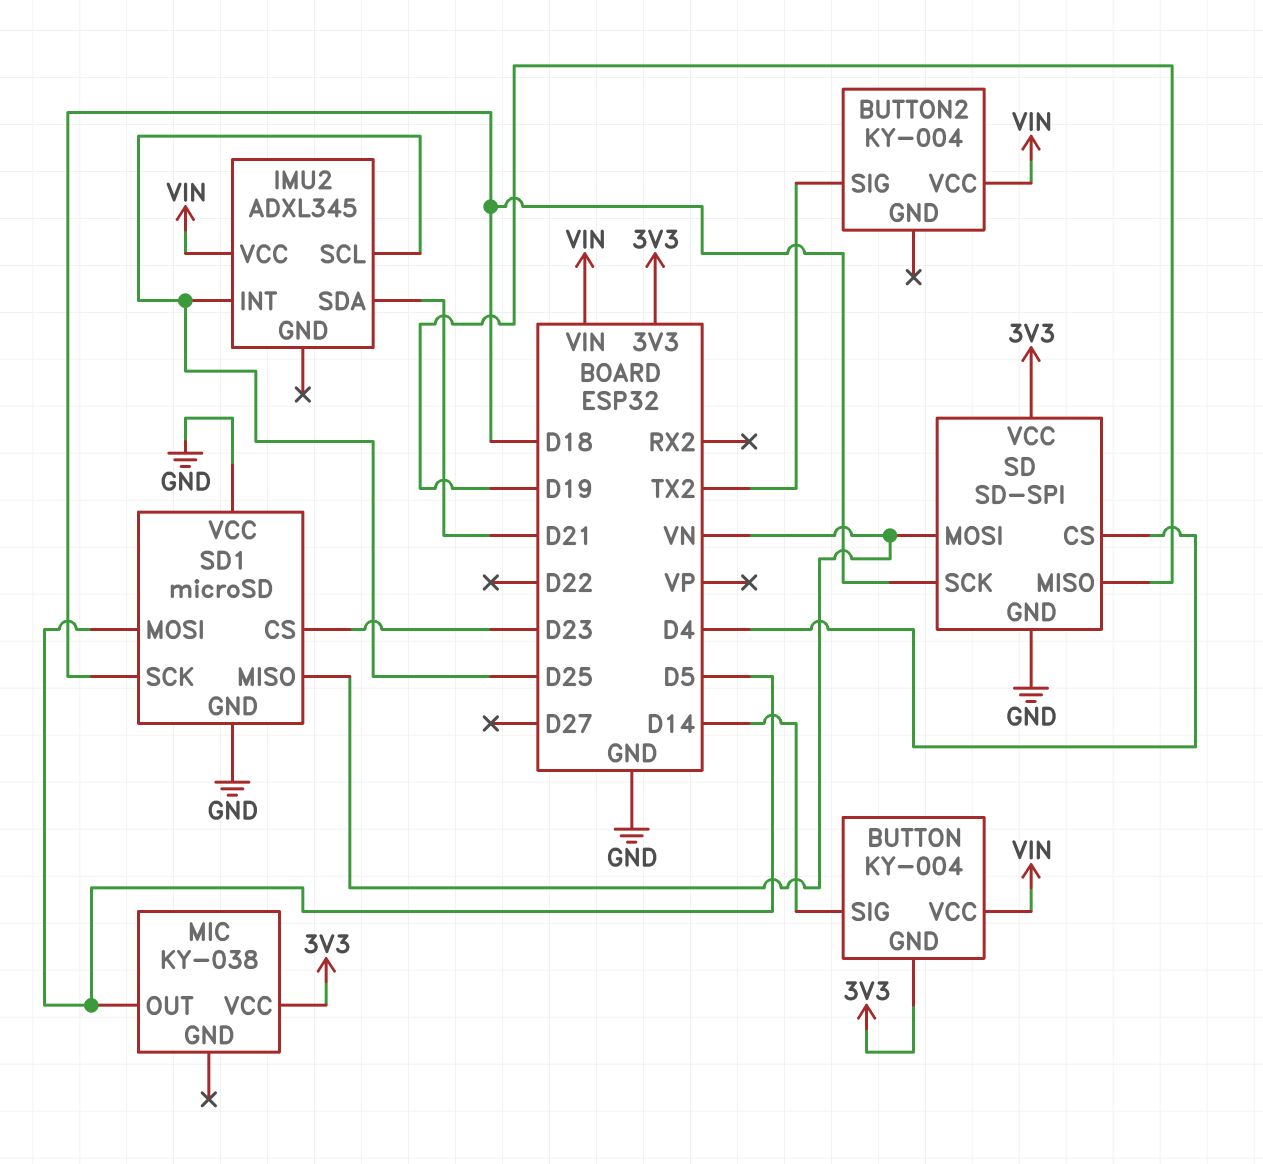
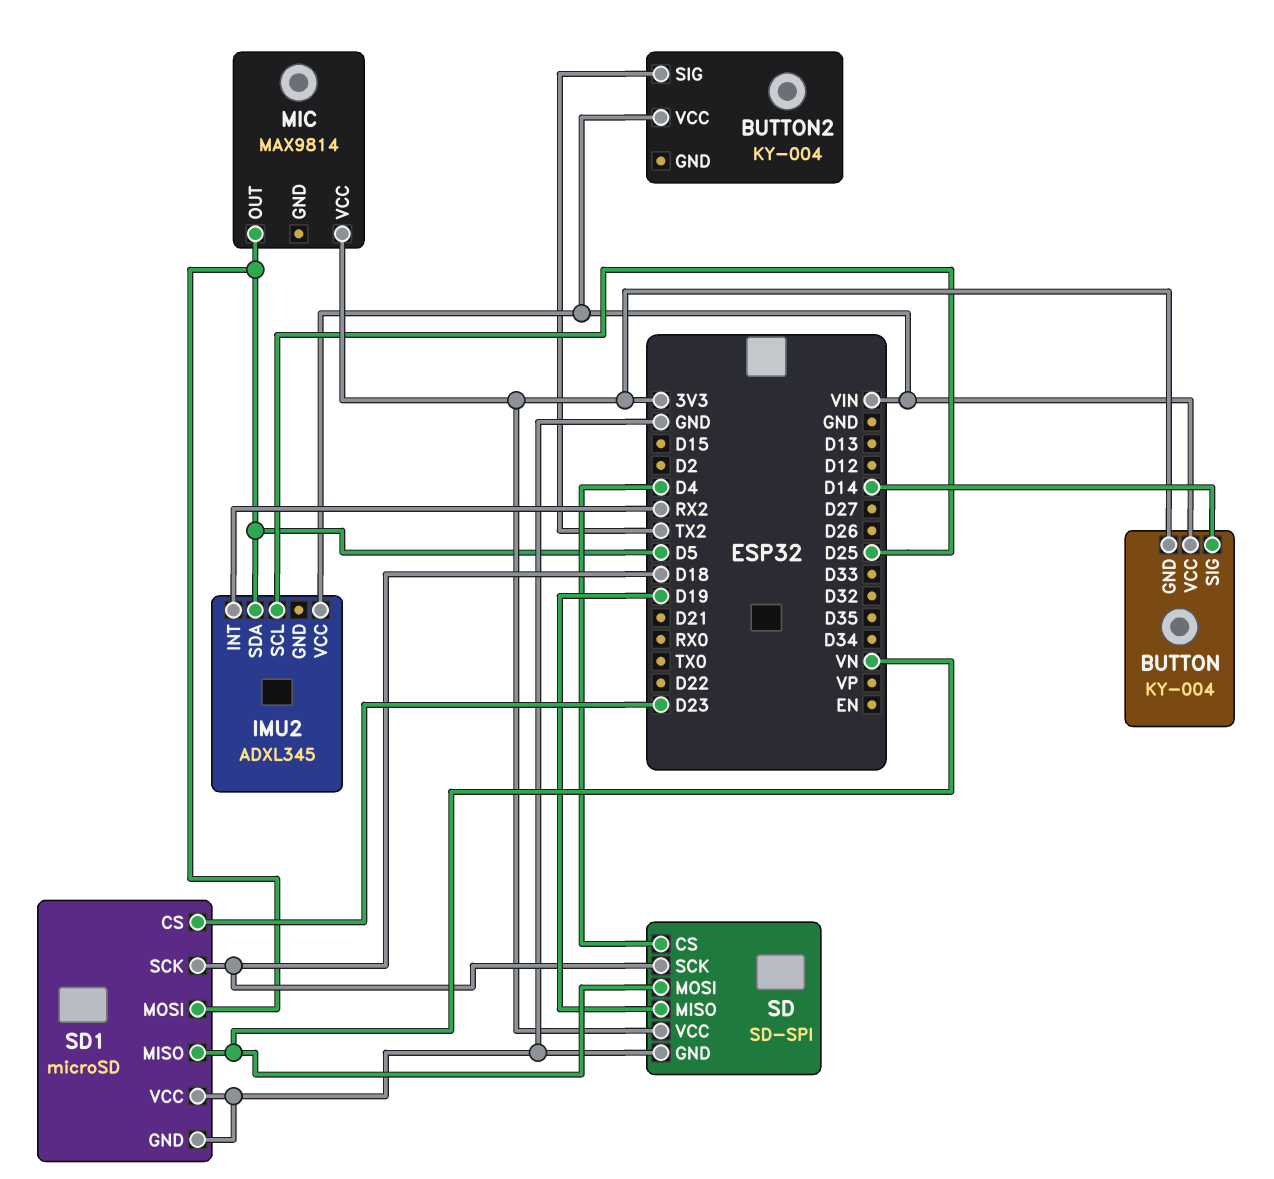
IMU2 pin INT: D25 -> RX2
IMU2 pin SDA: D21 -> D5
MIC: KY-038 -> MAX9814

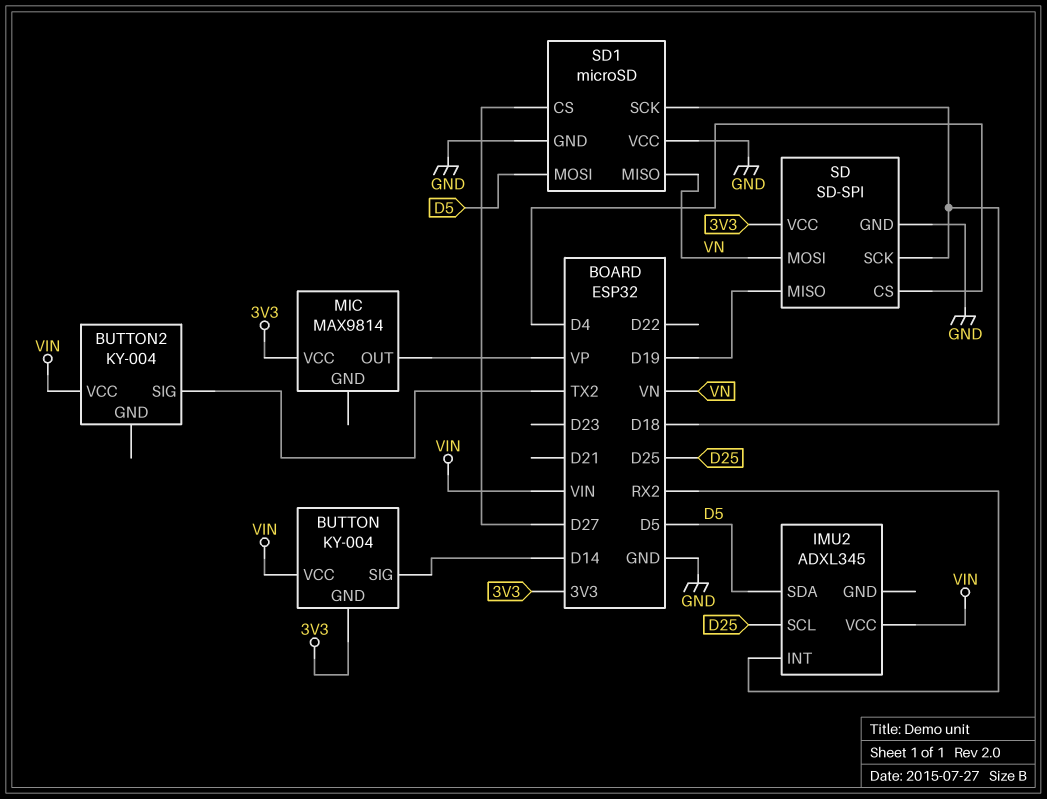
MIC pin OUT: D5 -> VP
SD1 pin CS: D23 -> D27

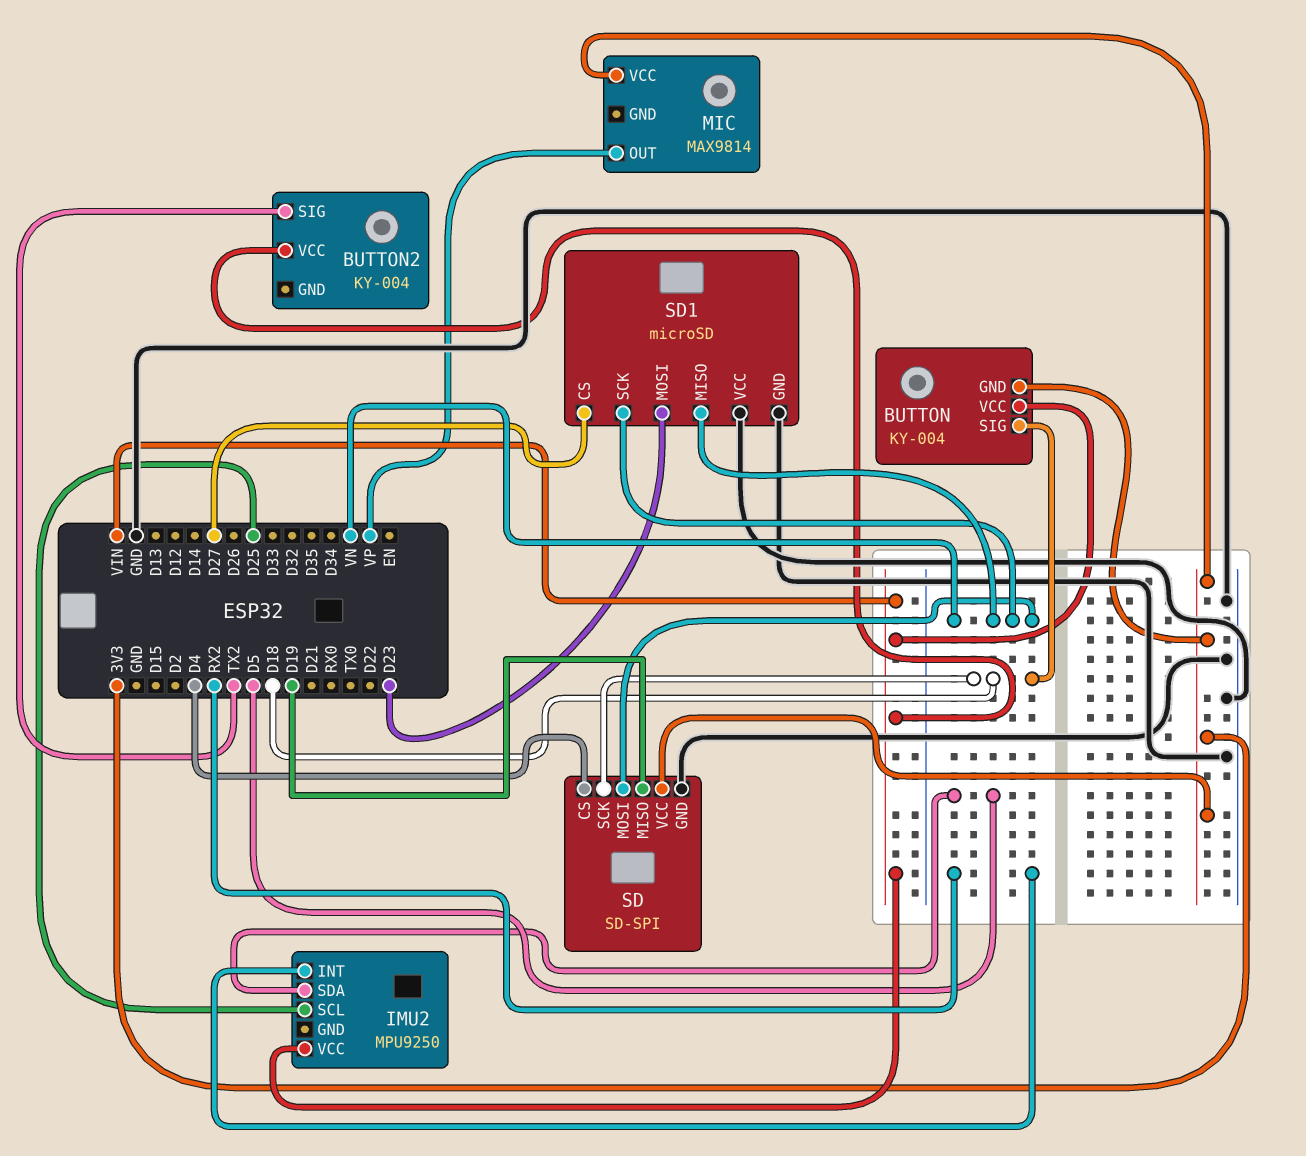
BUTTON pin SIG: D14 -> D18
IMU2: ADXL345 -> MPU9250
SD1 pin MOSI: D5 -> D23
SD1 pin SCK: D18 -> VN

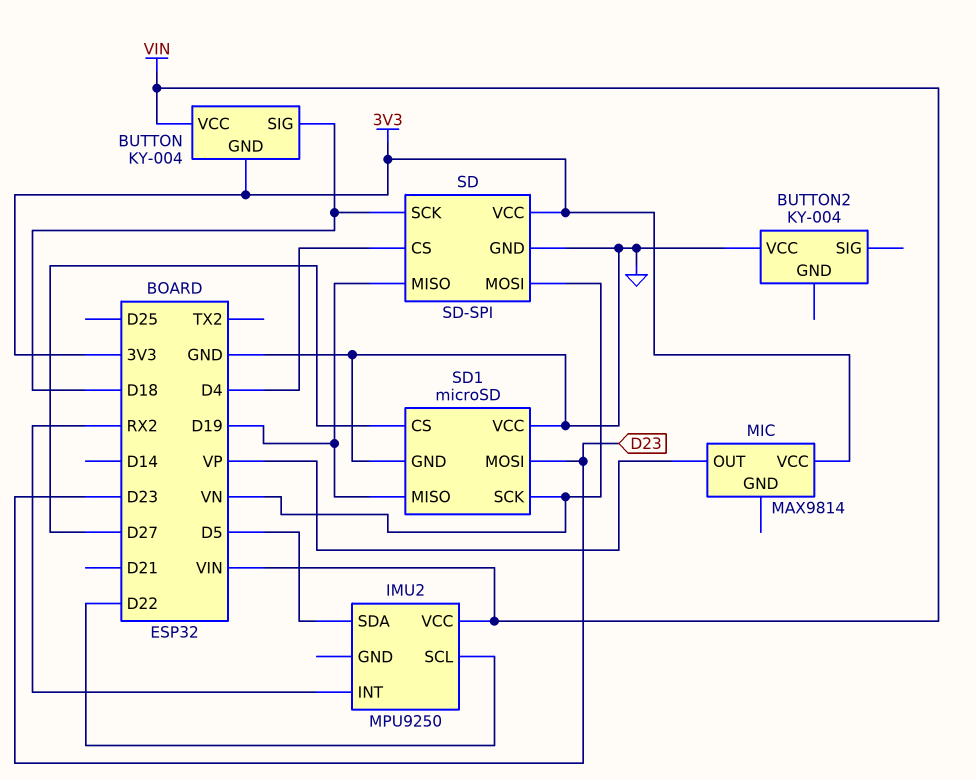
BUTTON2 pin SIG: TX2 -> none
BUTTON2 pin VCC: VIN -> GND
IMU2 pin SCL: D25 -> D22
SD1 pin MISO: VN -> D19

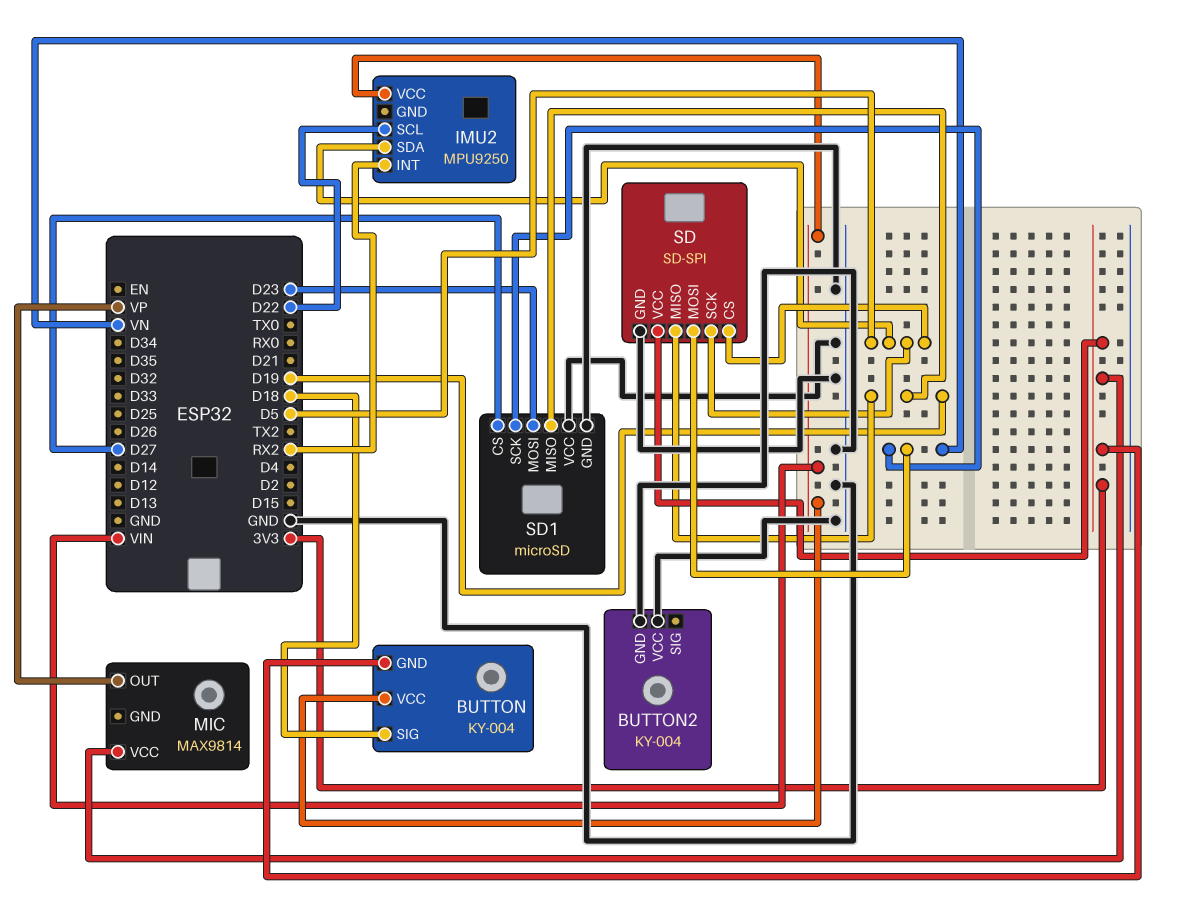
BUTTON2 pin GND: none -> GND
SD pin CS: D4 -> D5
SD pin SCK: D18 -> D5

